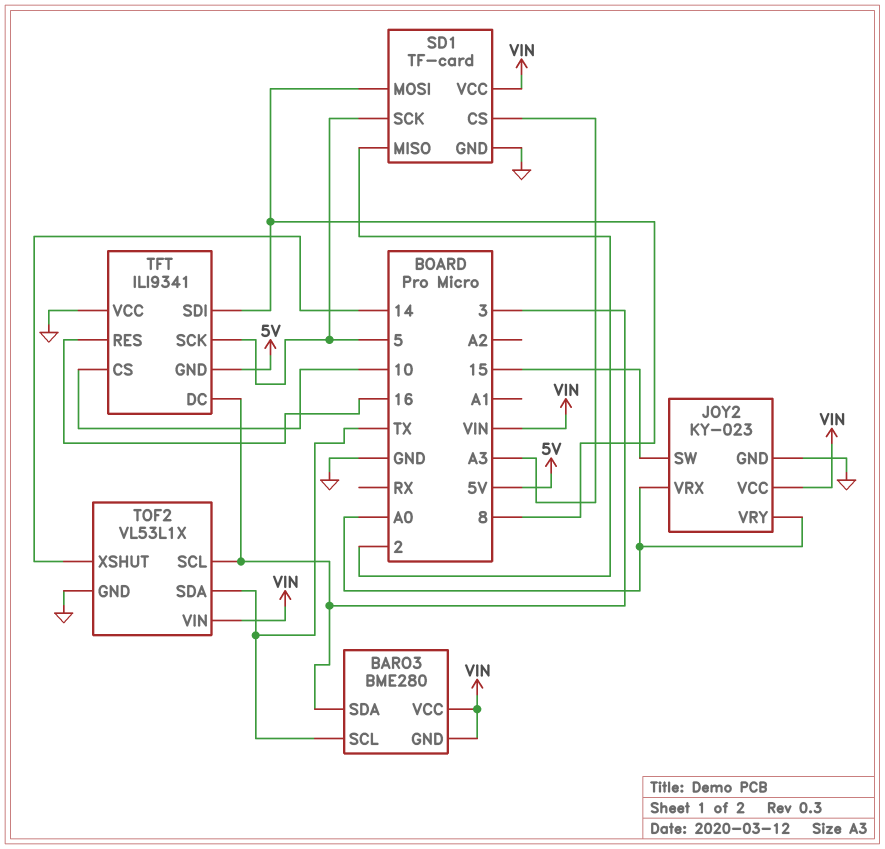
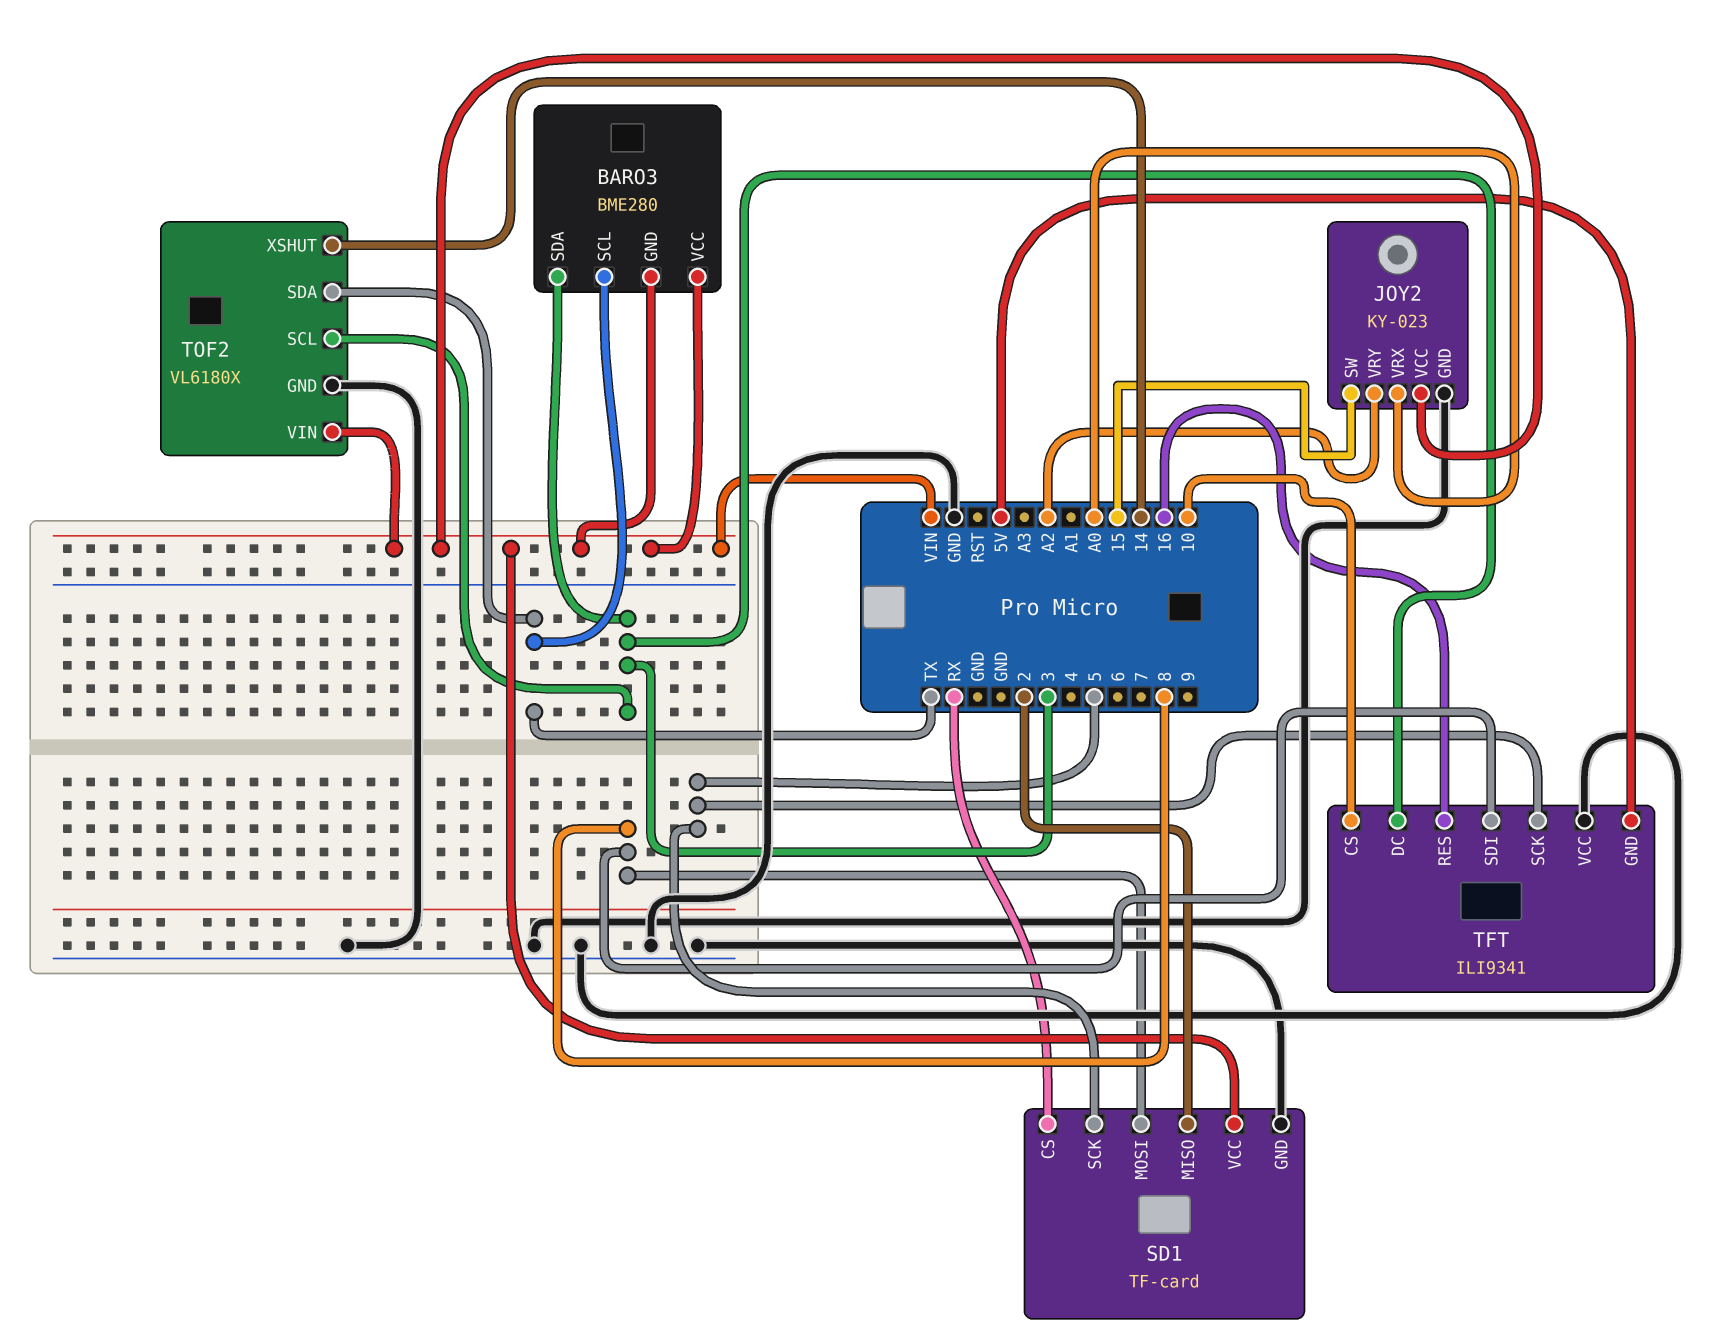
JOY2 pin VRY: A0 -> A2
SD1 pin CS: A3 -> RX
TOF2: VL53L1X -> VL6180X

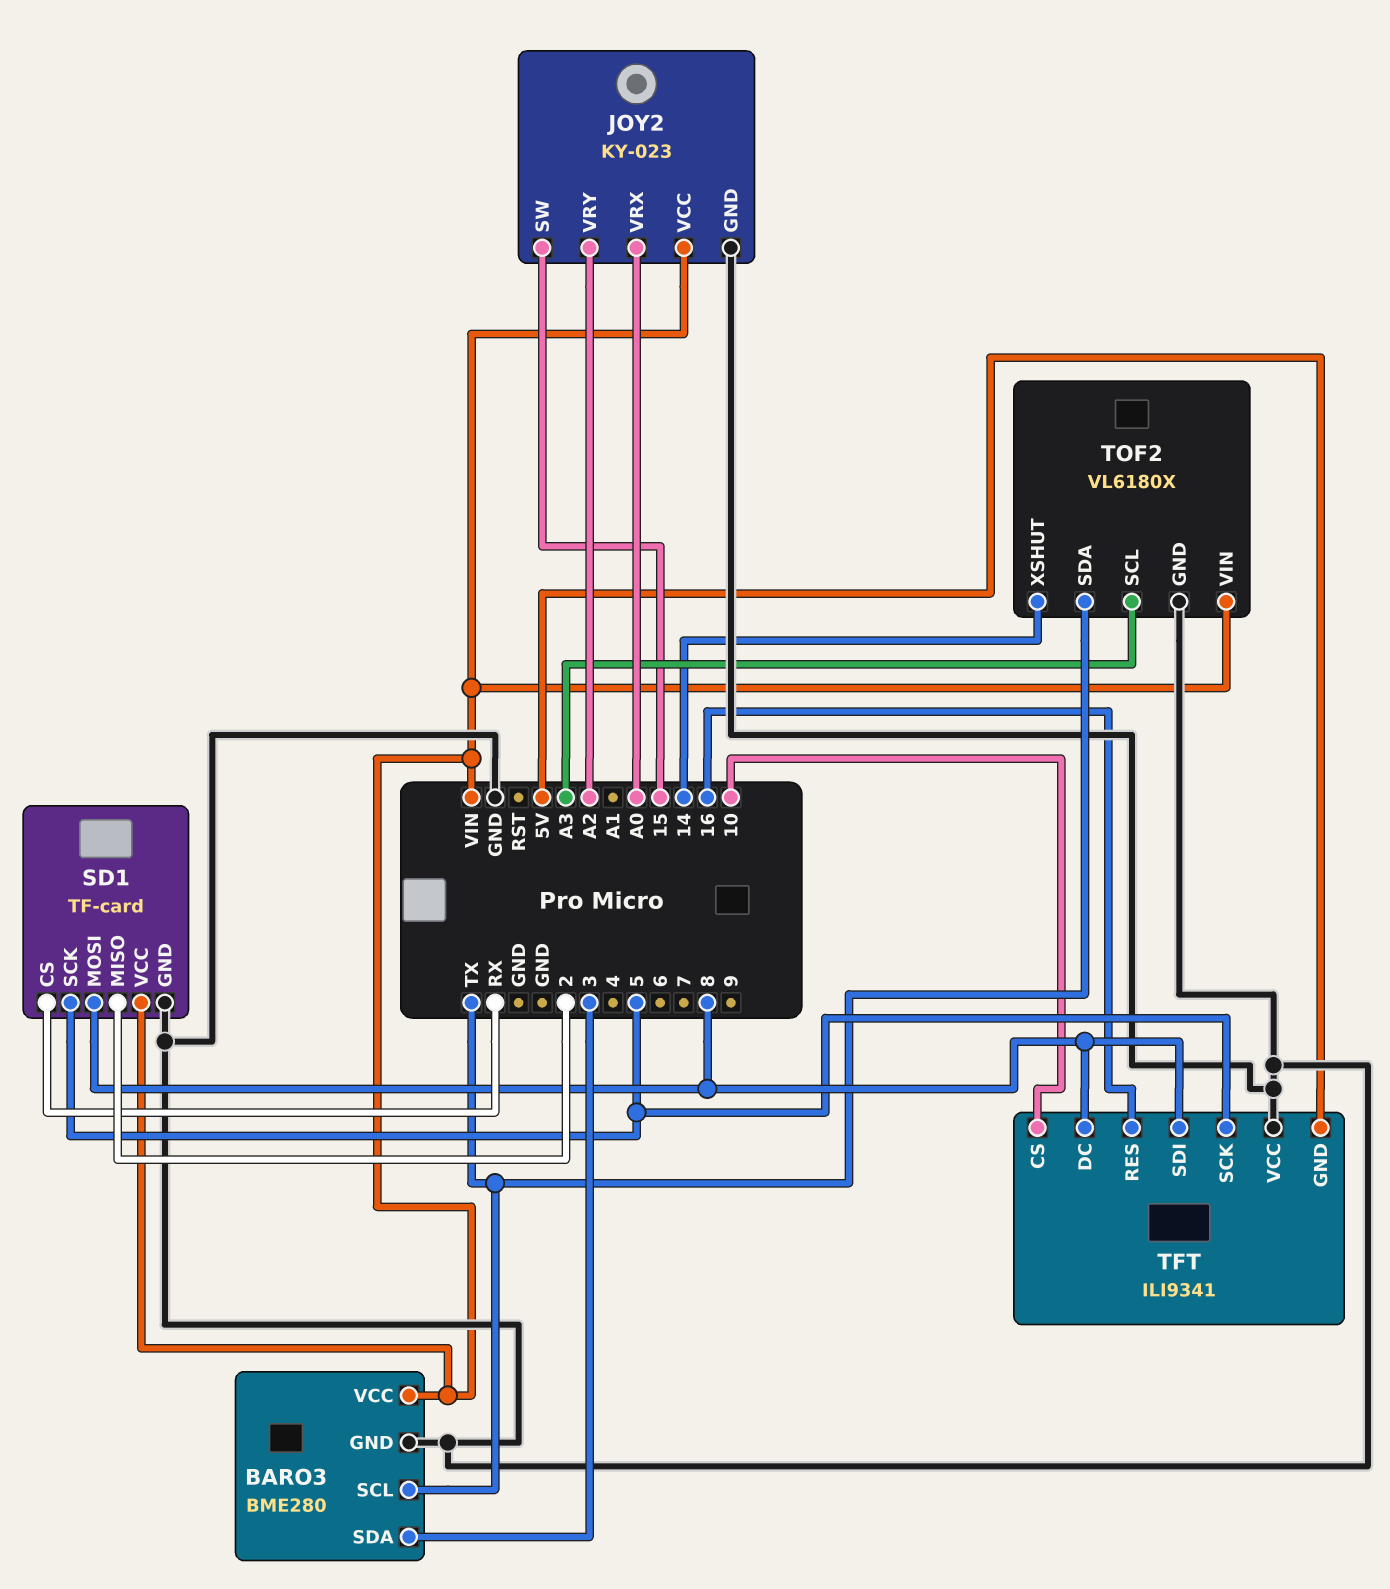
BARO3 pin GND: VIN -> GND
TFT pin DC: 3 -> 8
TOF2 pin SCL: 3 -> A3

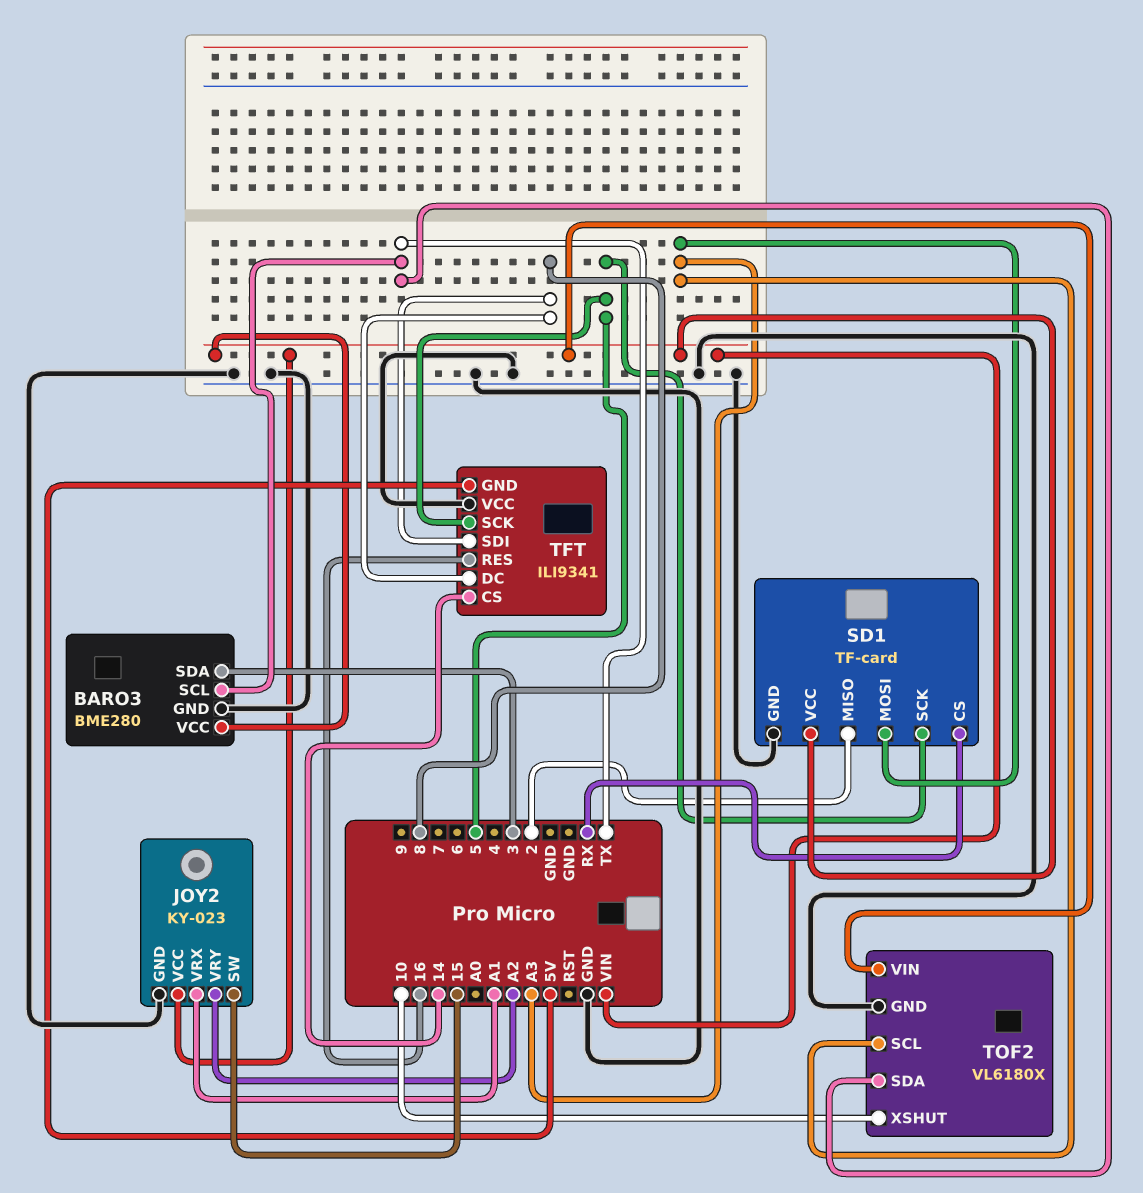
JOY2 pin VRX: A0 -> A1
SD1 pin MOSI: 8 -> A3
TFT pin CS: 10 -> 14
TOF2 pin XSHUT: 14 -> 10

